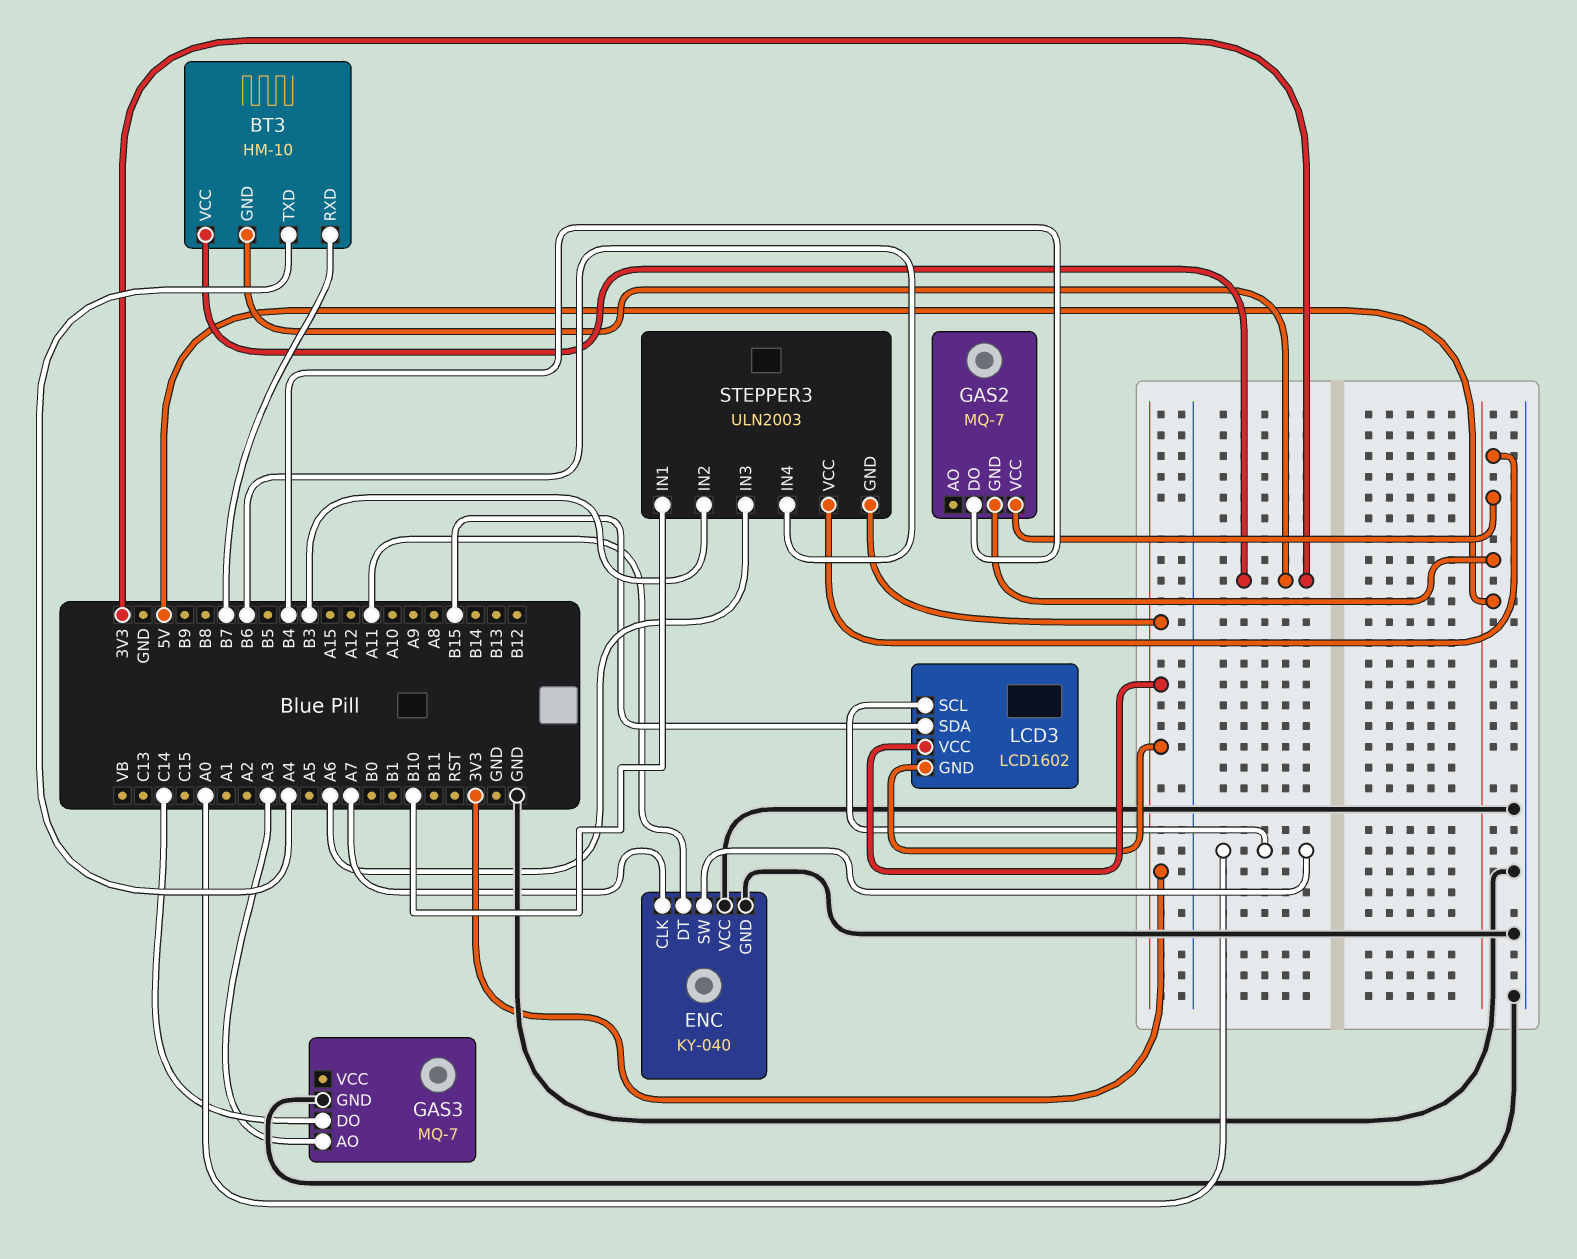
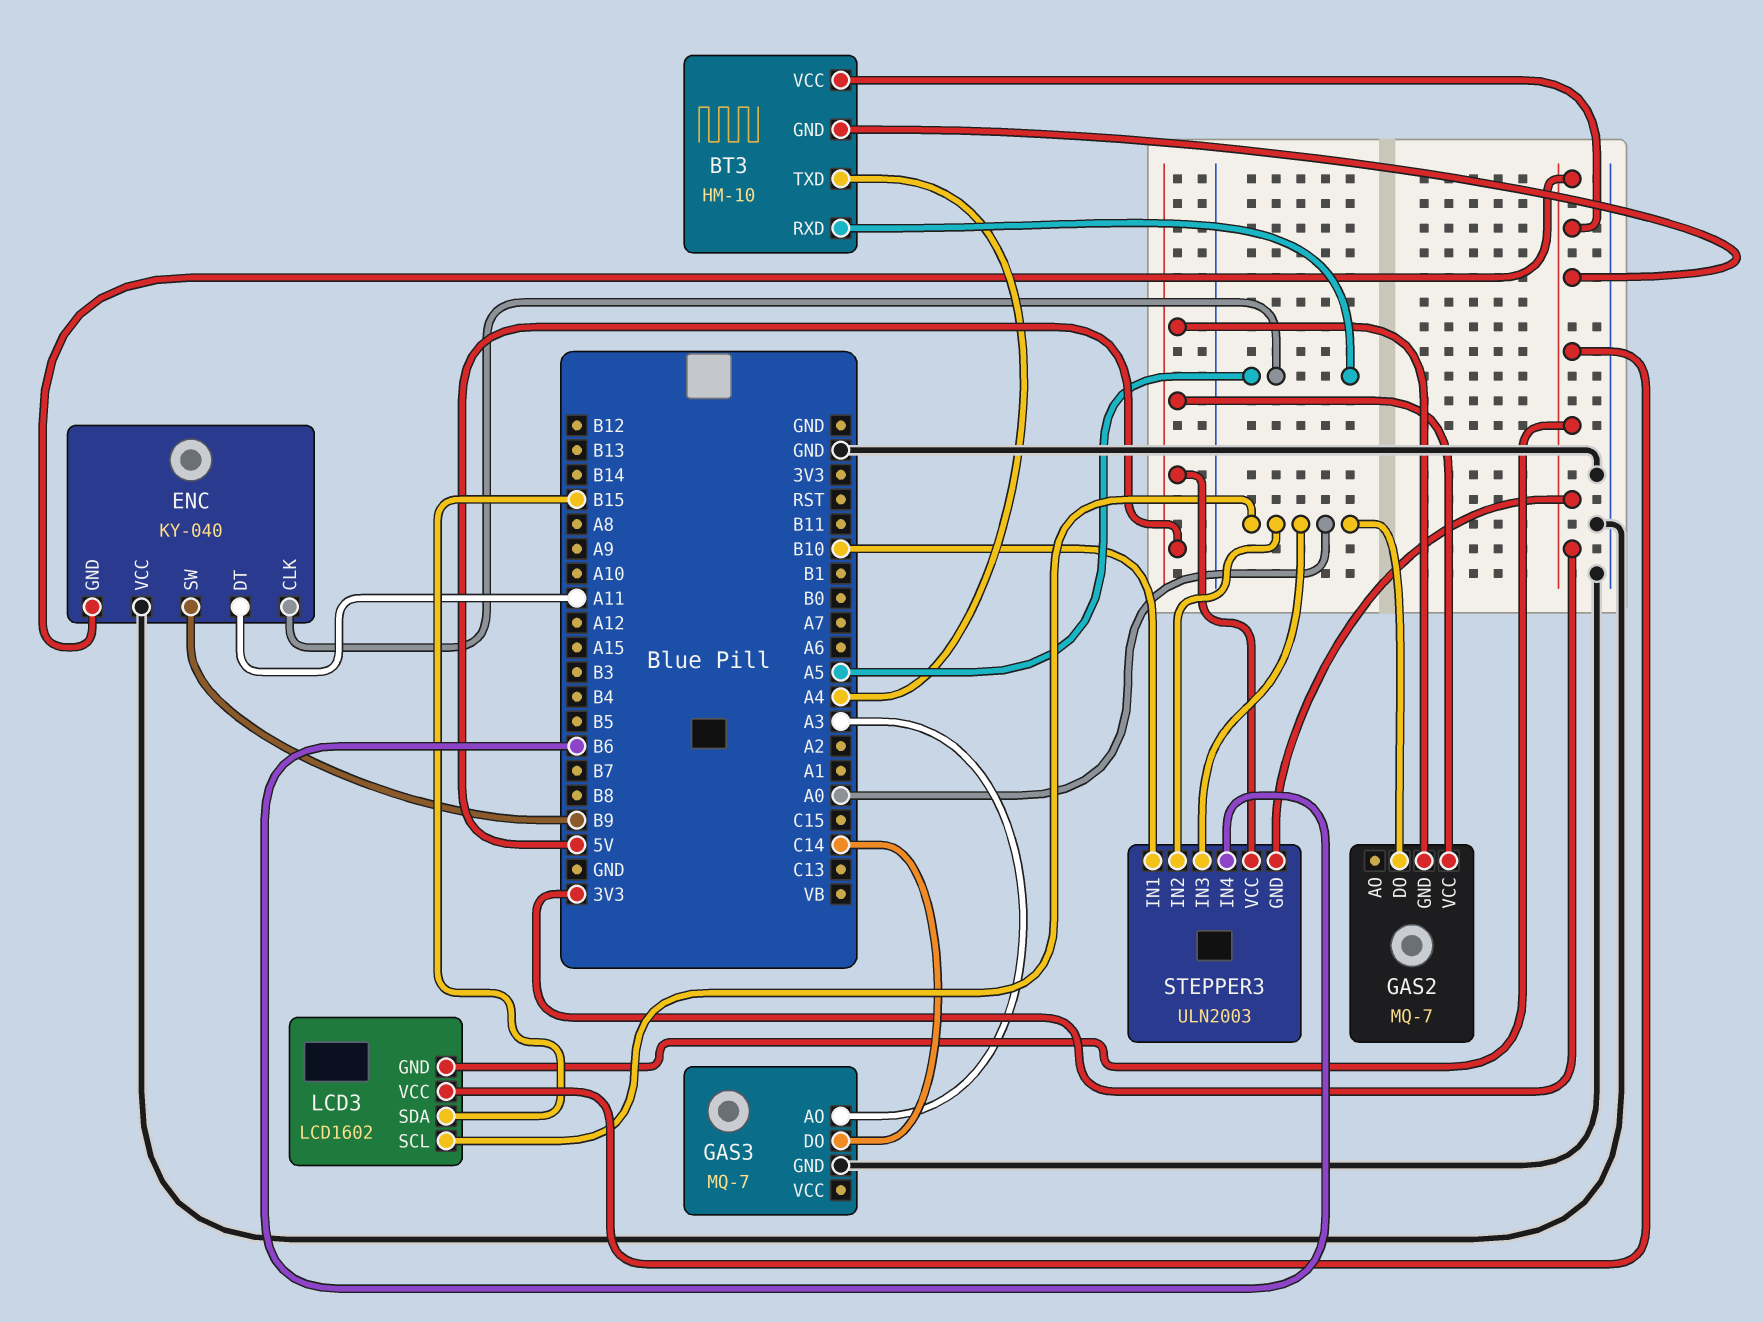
BT3 pin RXD: B7 -> A5
ENC pin CLK: A7 -> A5
ENC pin GND: GND -> 3V3
ENC pin SW: A0 -> B9
GAS2 pin DO: B4 -> A0
STEPPER3 pin IN2: B3 -> A0
STEPPER3 pin IN3: A6 -> A0

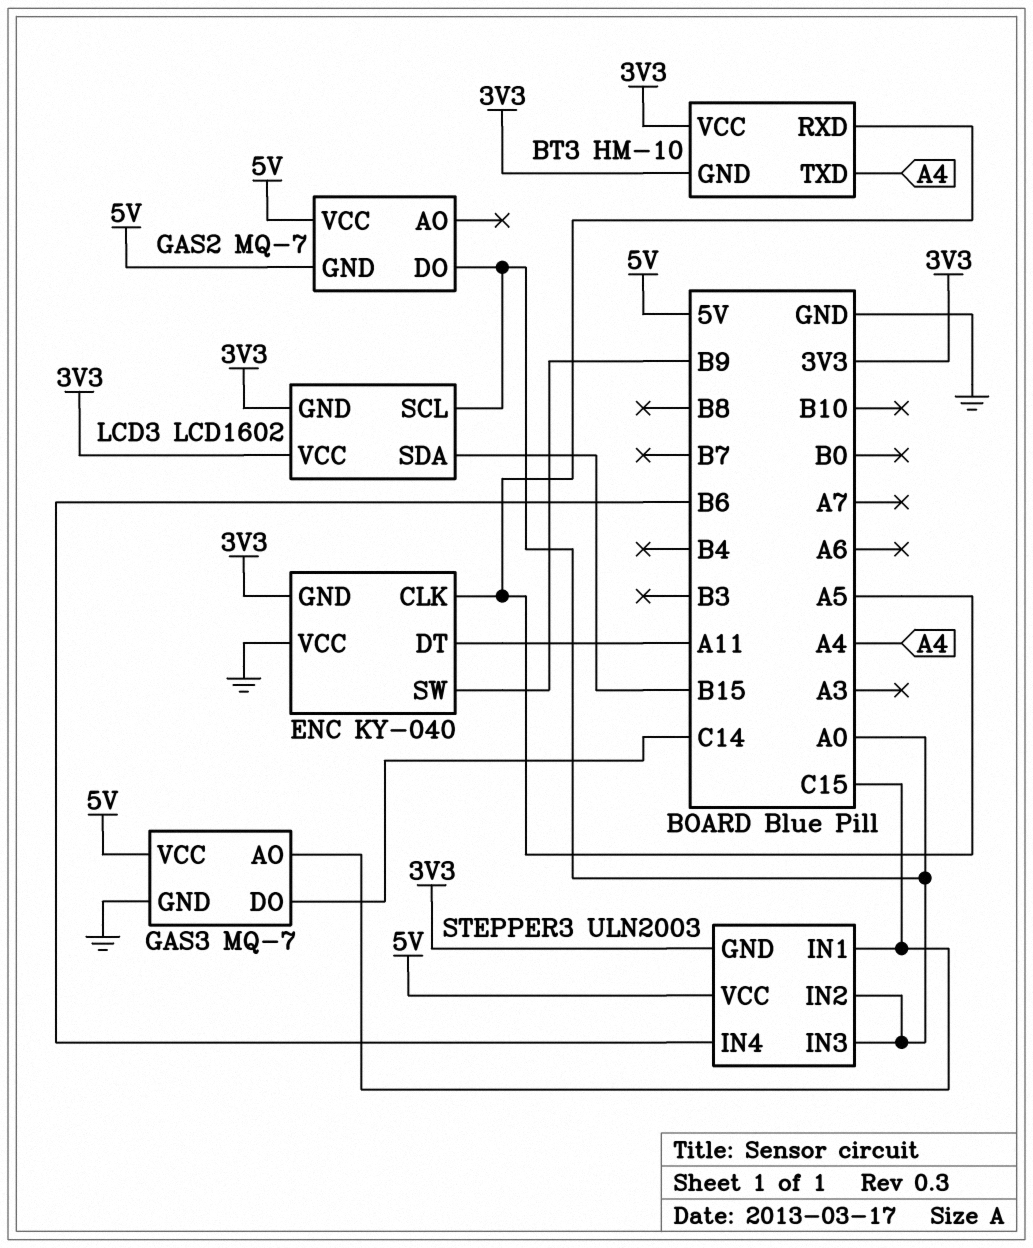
GAS3 pin AO: A3 -> C15
GAS3 pin VCC: none -> 5V
STEPPER3 pin IN1: B10 -> C15

